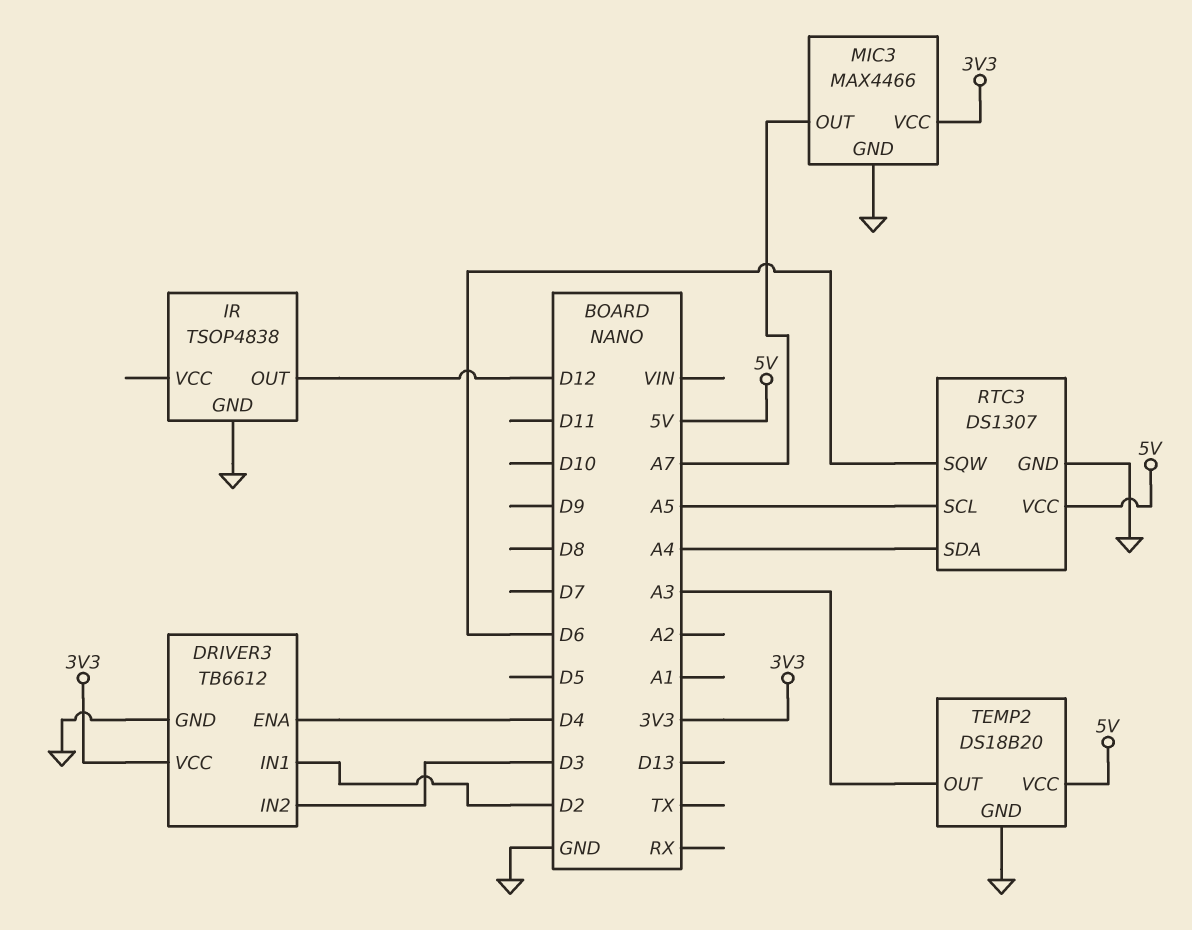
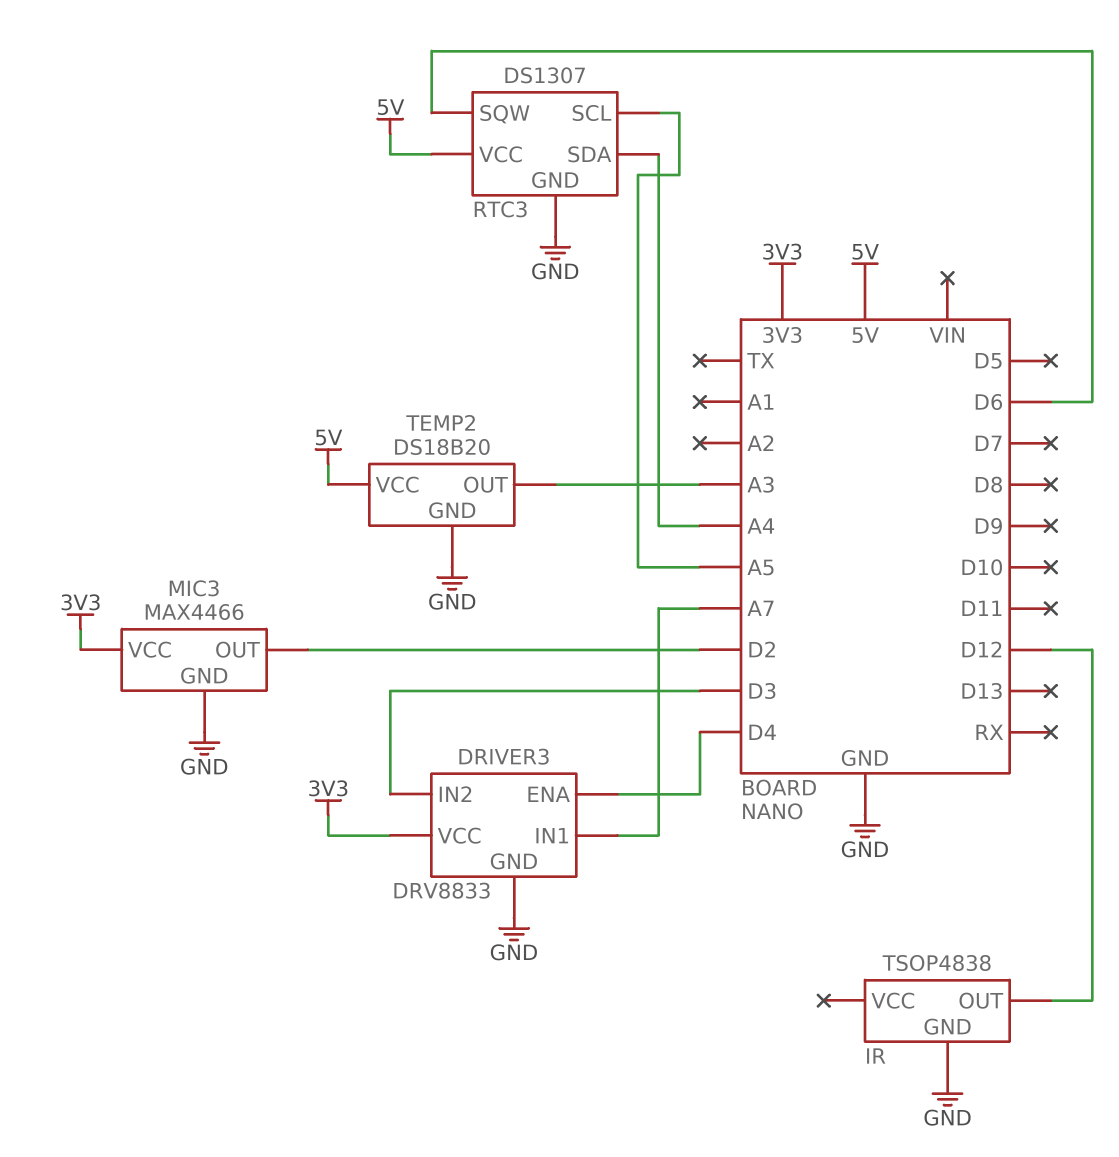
DRIVER3: TB6612 -> DRV8833
DRIVER3 pin IN1: D2 -> A7
MIC3 pin OUT: A7 -> D2

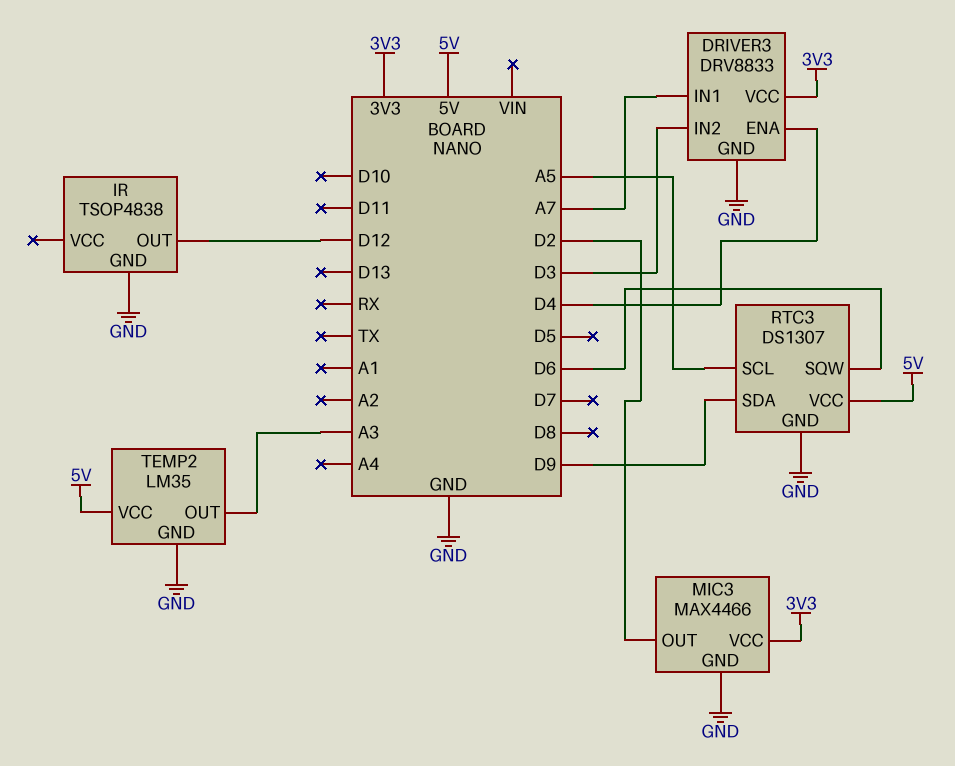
RTC3 pin SDA: A4 -> D9
TEMP2: DS18B20 -> LM35

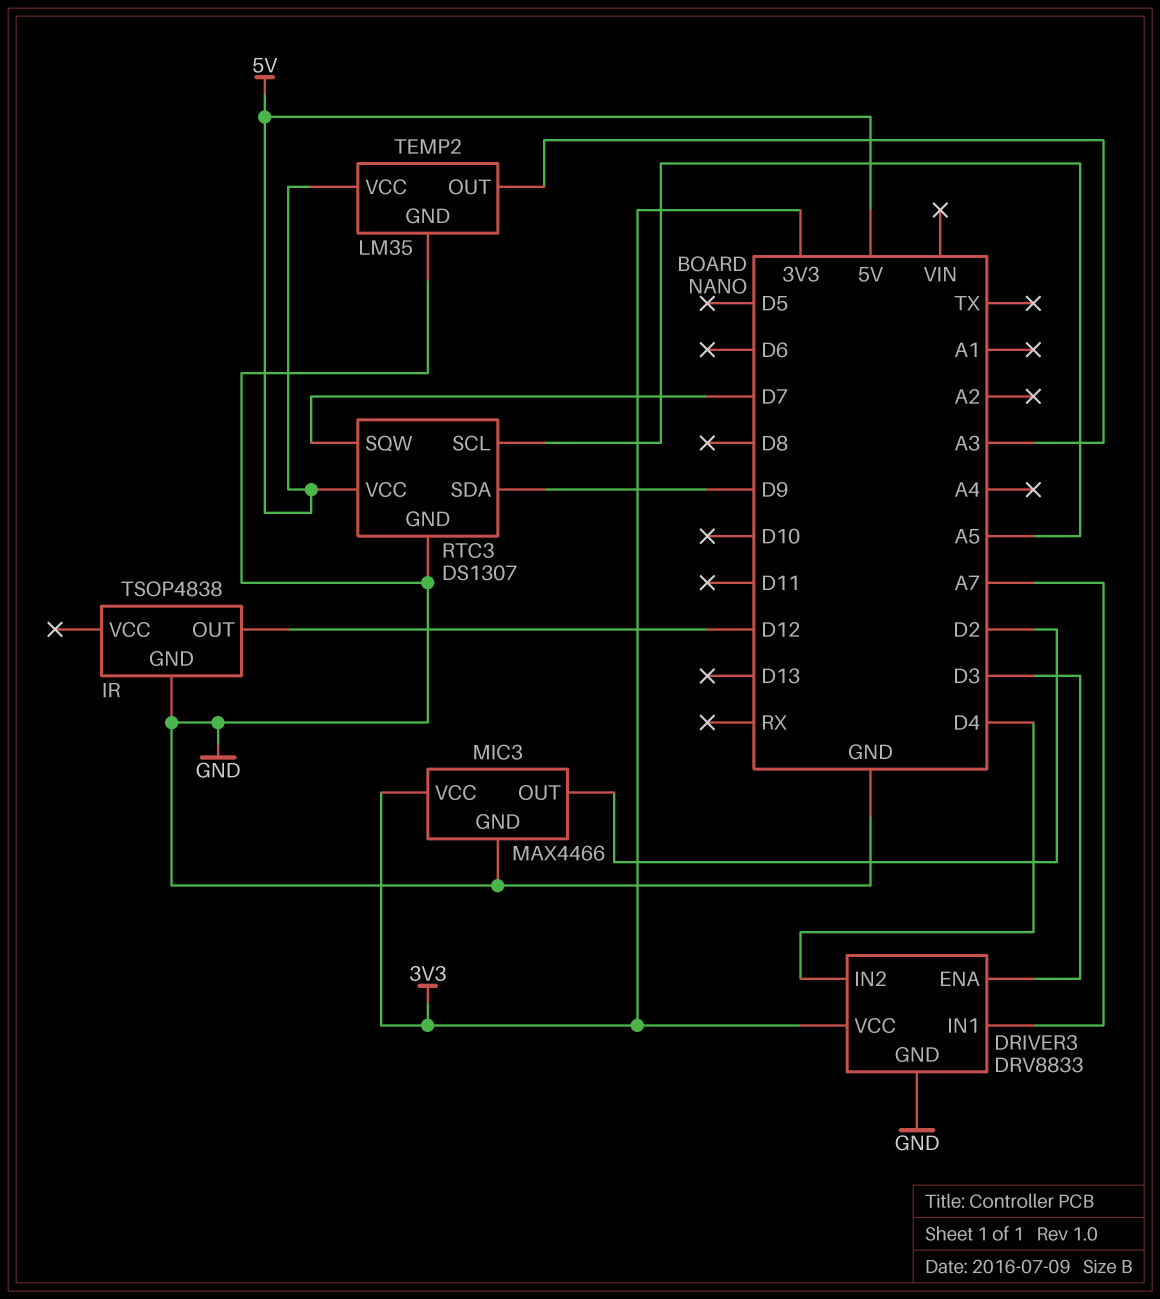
DRIVER3 pin ENA: D4 -> D3
DRIVER3 pin IN2: D3 -> D4
RTC3 pin SQW: D6 -> D7

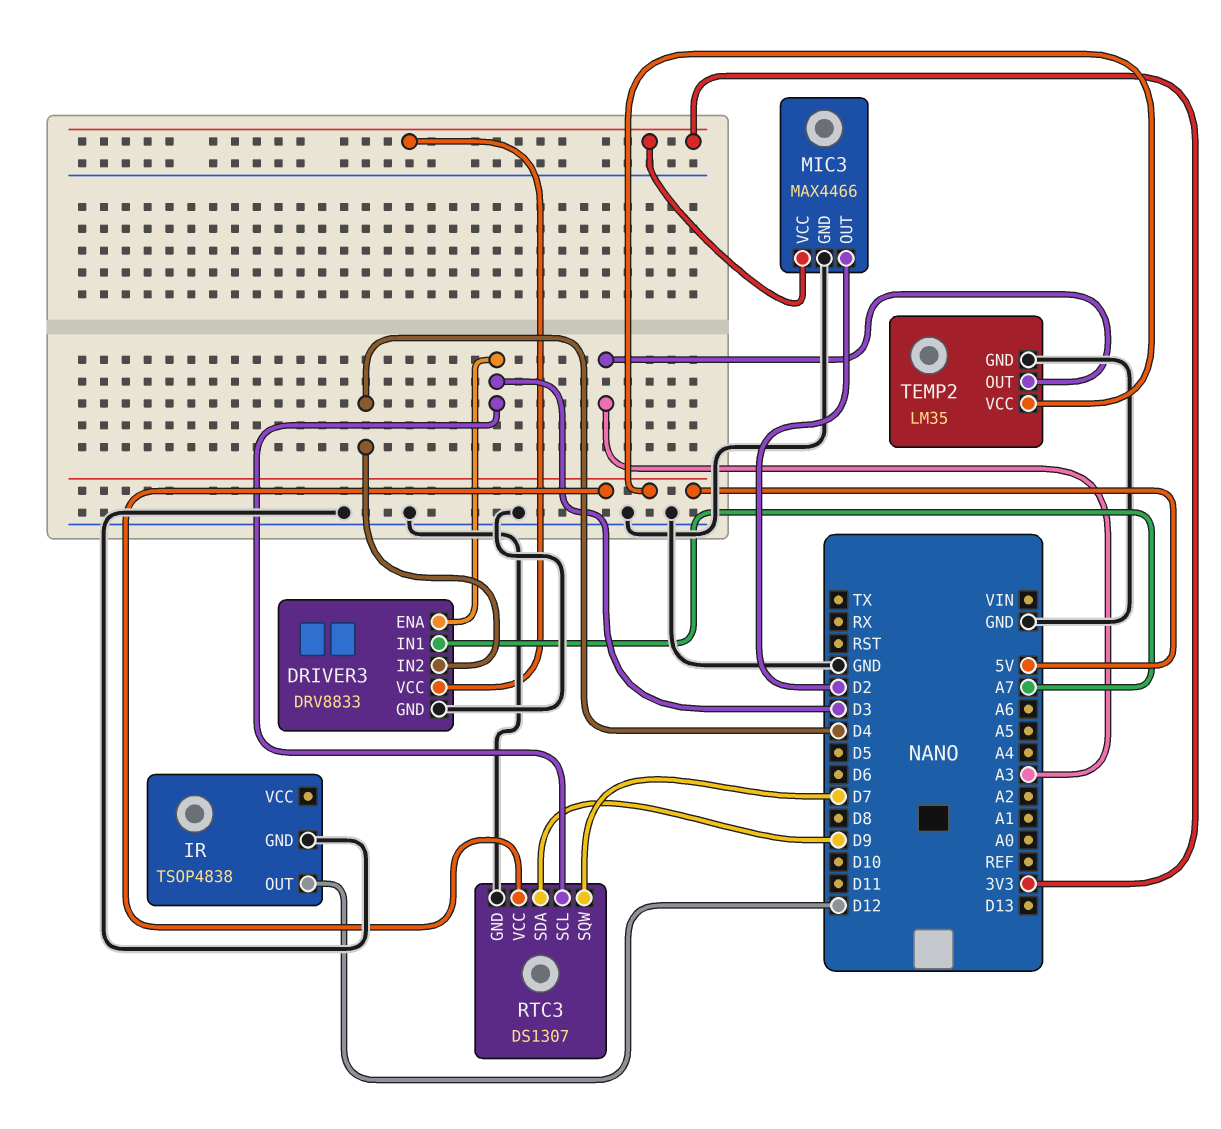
RTC3 pin SCL: A5 -> D3

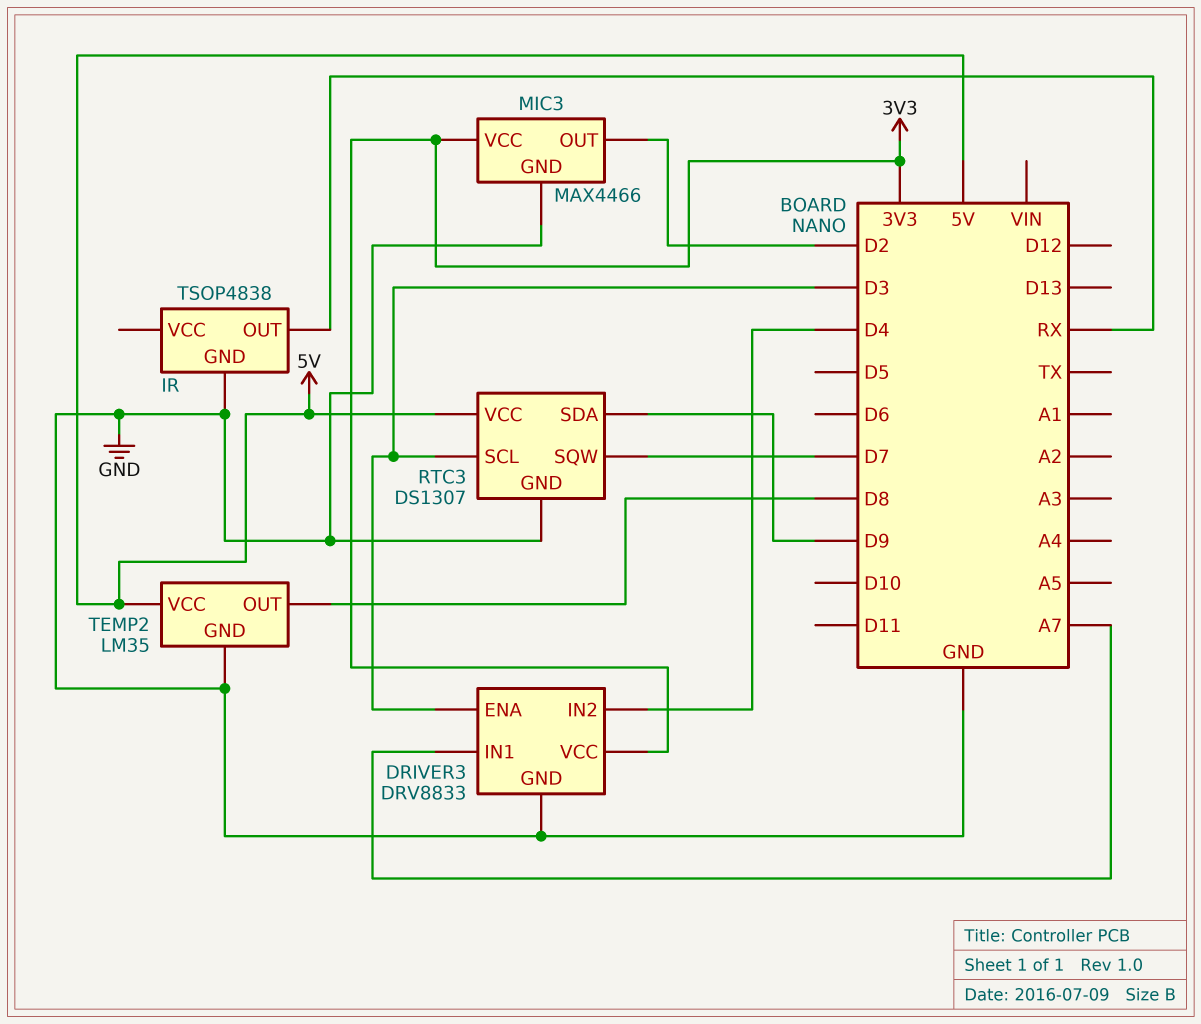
IR pin OUT: D12 -> RX
TEMP2 pin OUT: A3 -> D8

